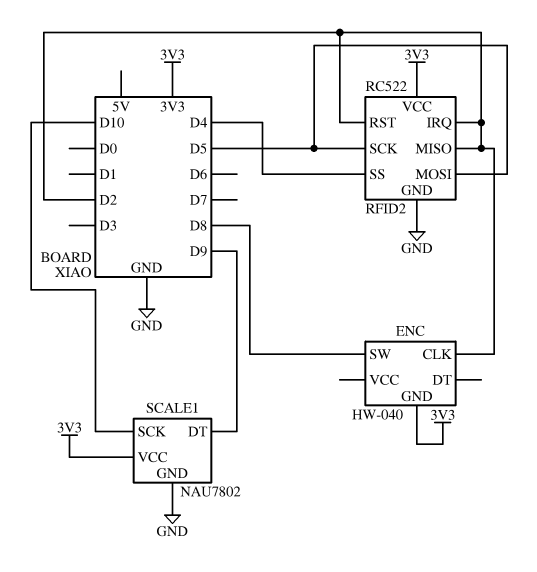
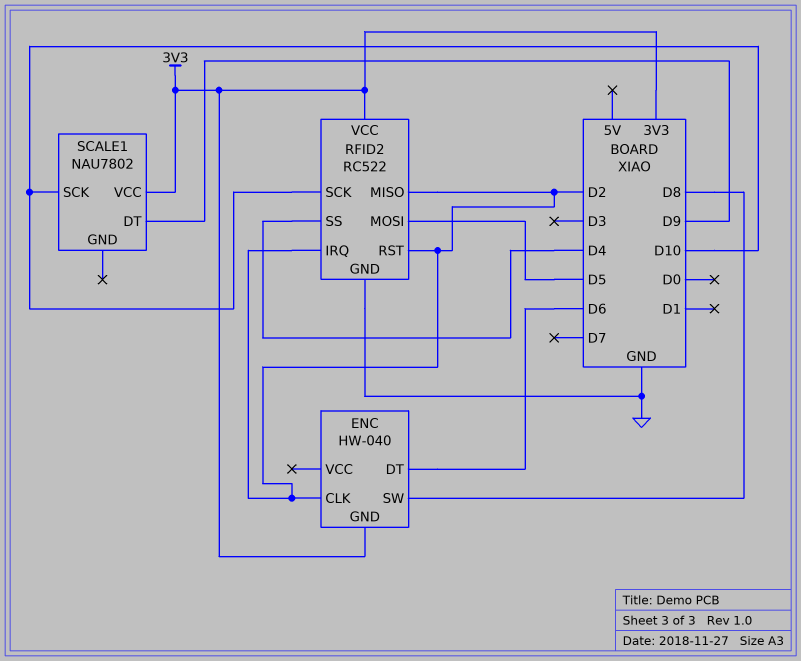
ENC pin DT: none -> D6
RFID2 pin SCK: D5 -> D10
SCALE1 pin GND: GND -> none

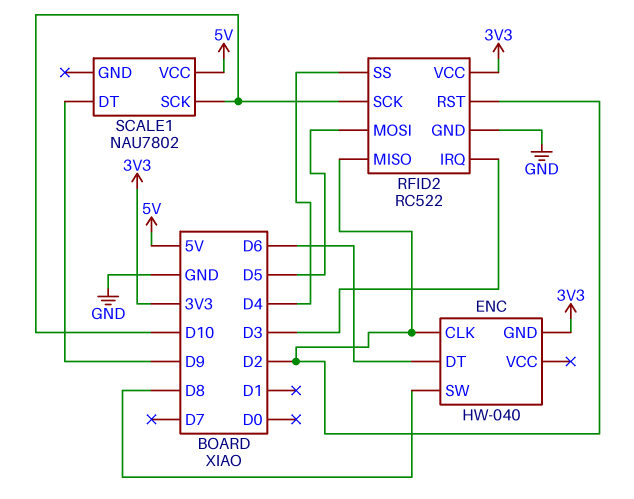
RFID2 pin IRQ: D2 -> D3
SCALE1 pin VCC: 3V3 -> 5V

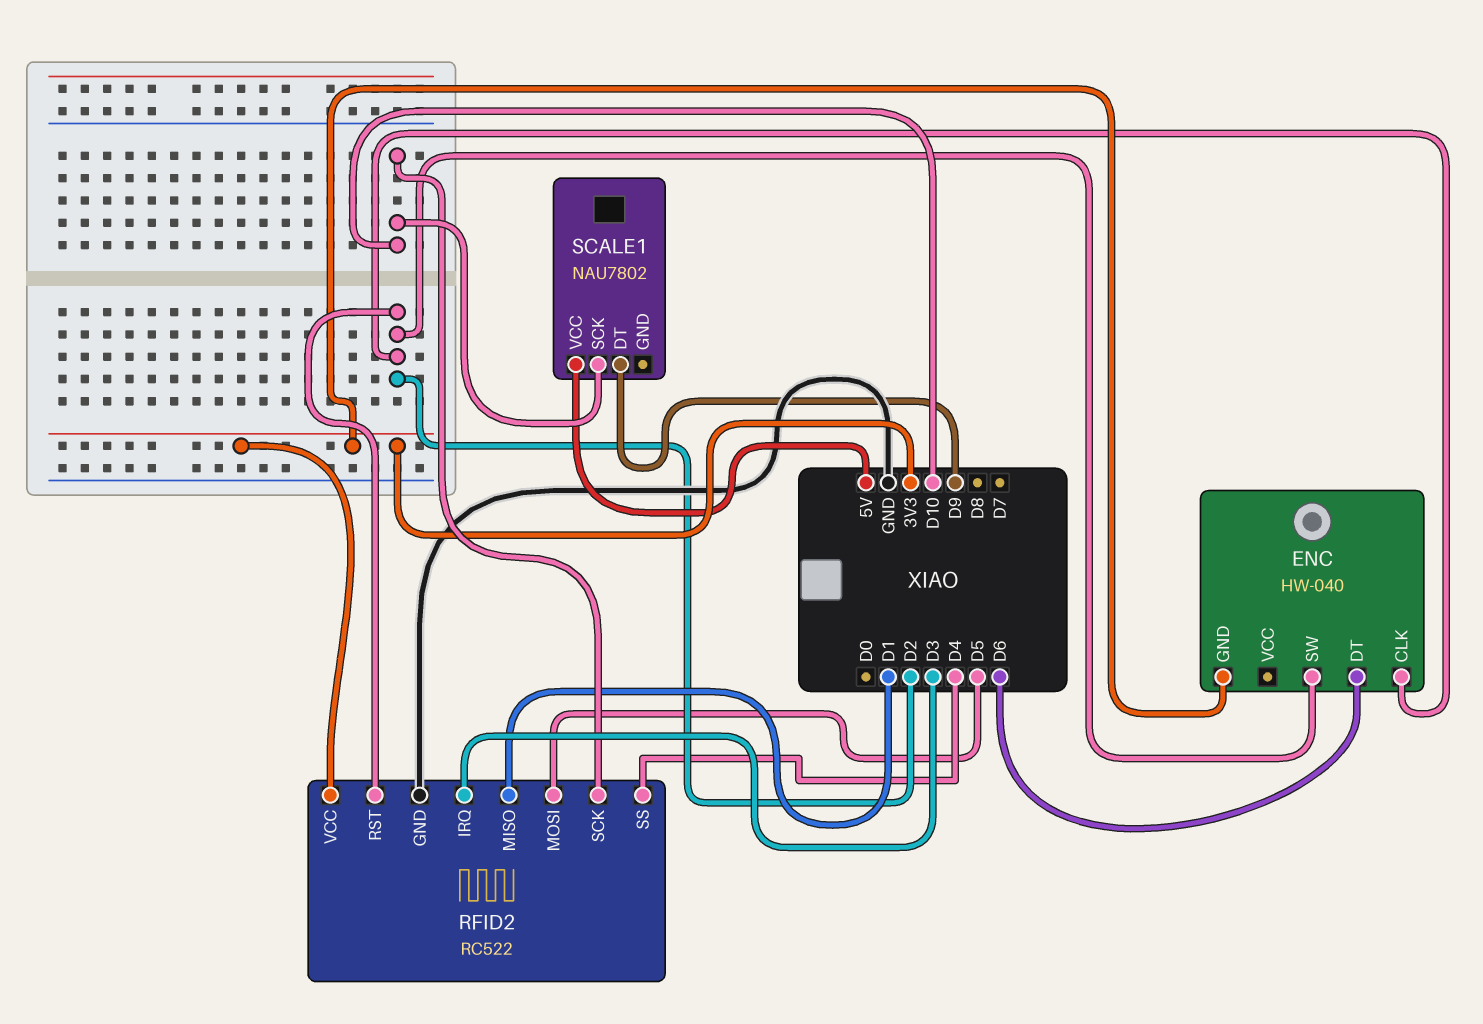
ENC pin SW: D8 -> D2
RFID2 pin MISO: D2 -> D1

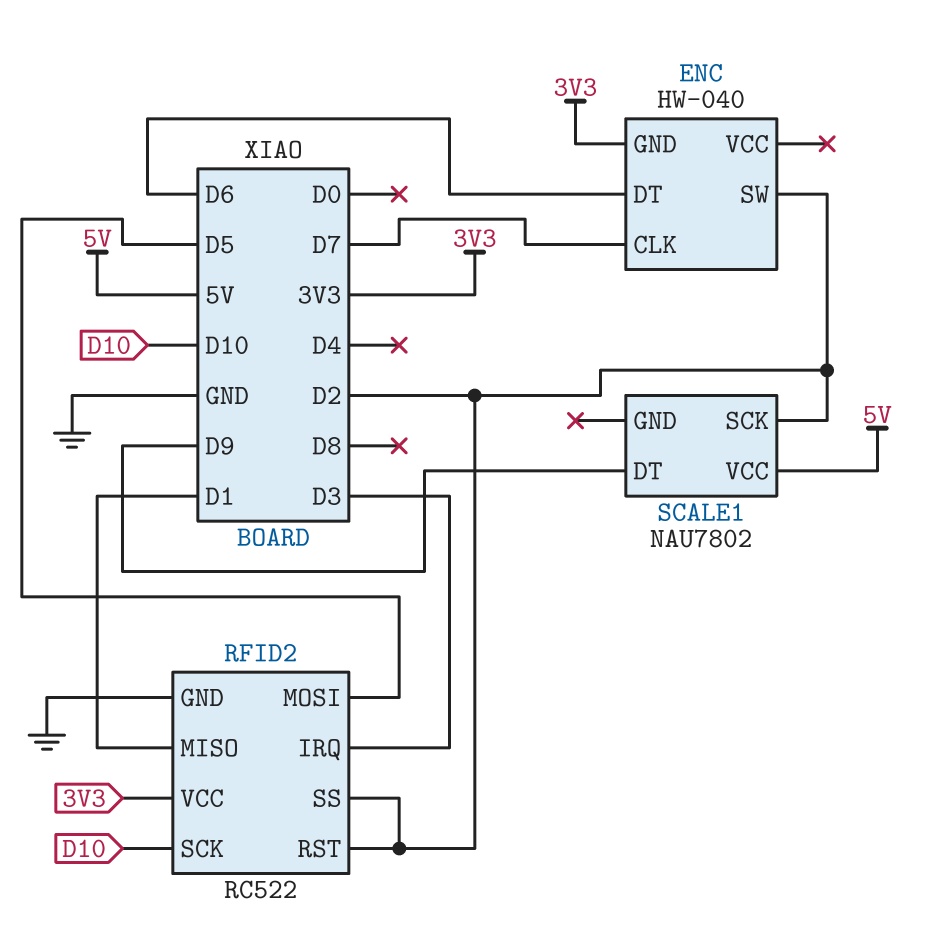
ENC pin CLK: D2 -> D7
RFID2 pin SS: D4 -> D2
SCALE1 pin SCK: D10 -> D2

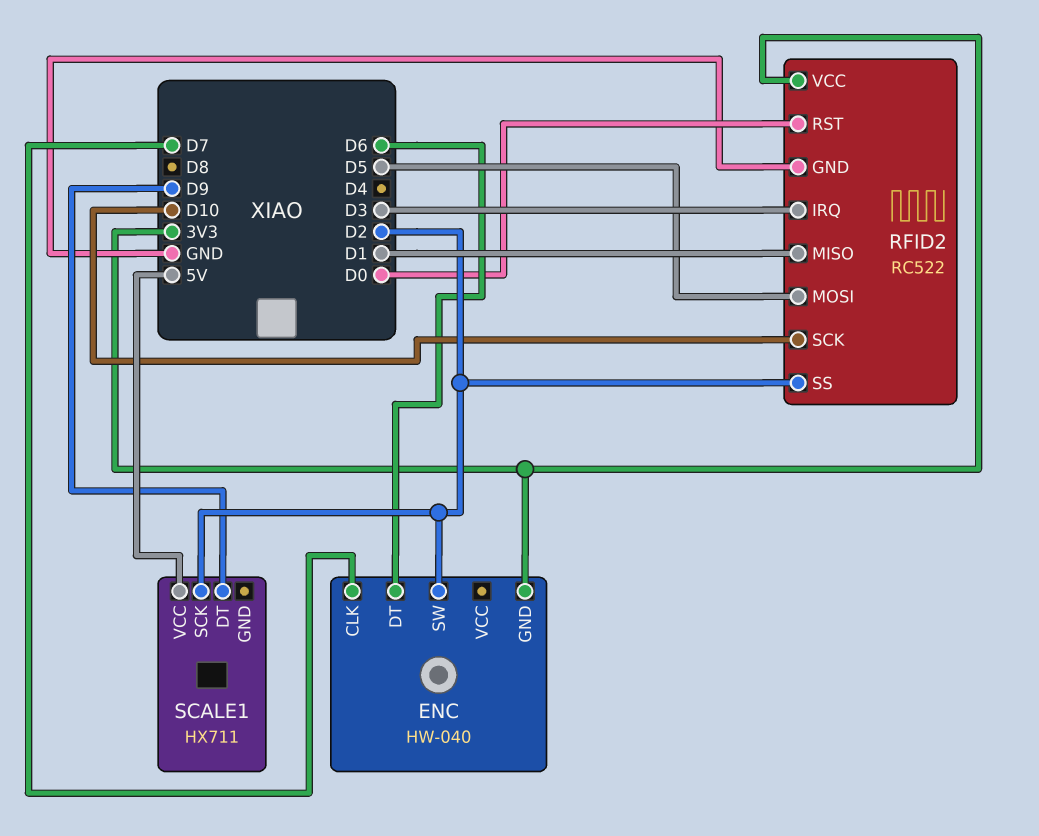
RFID2 pin RST: D2 -> D0
SCALE1: NAU7802 -> HX711

